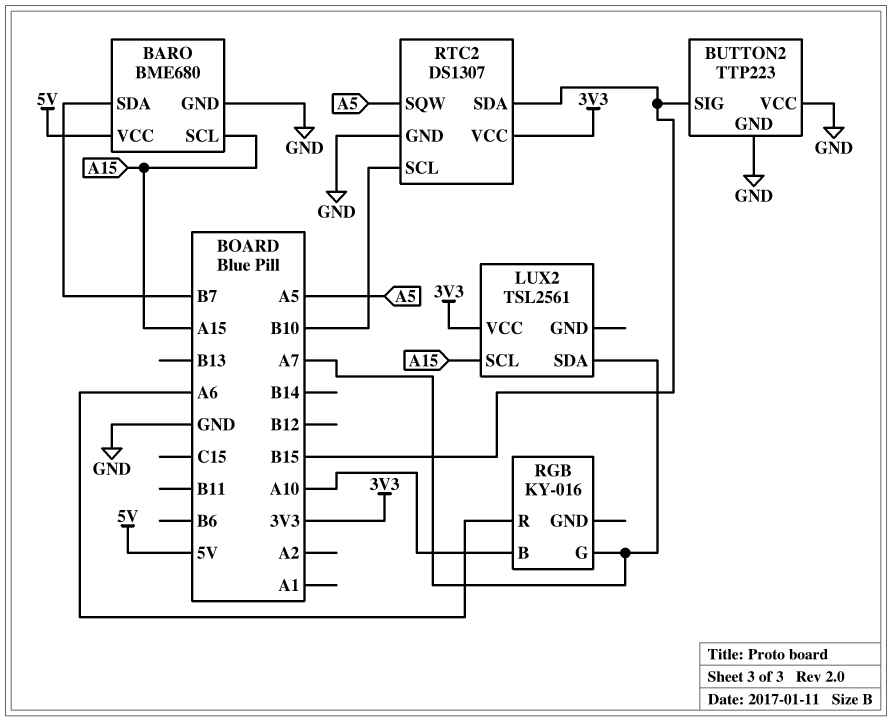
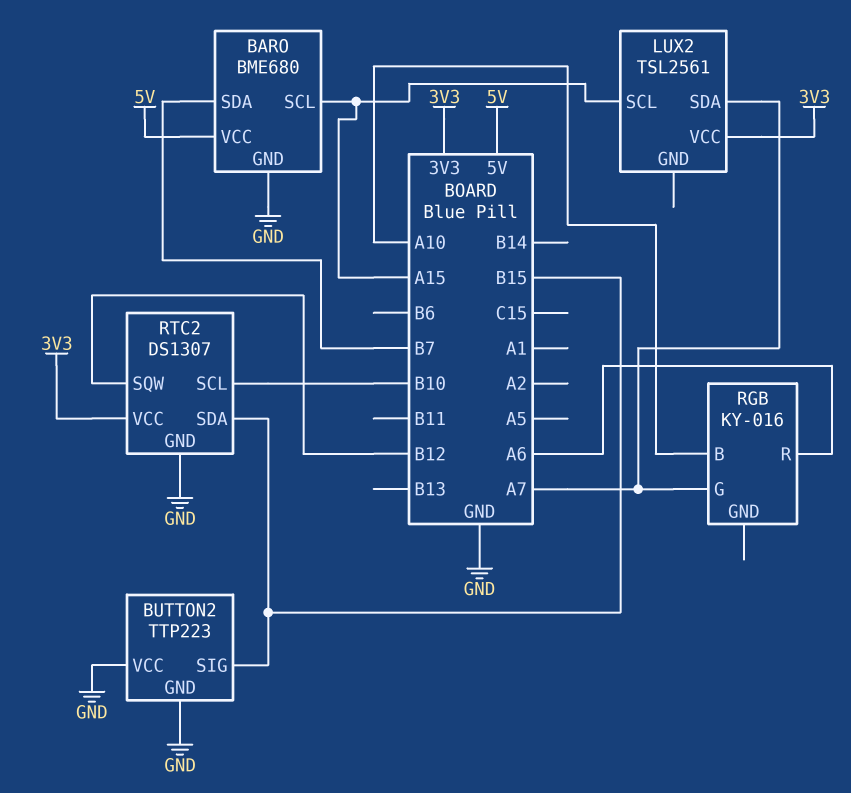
RTC2 pin SQW: A5 -> B12

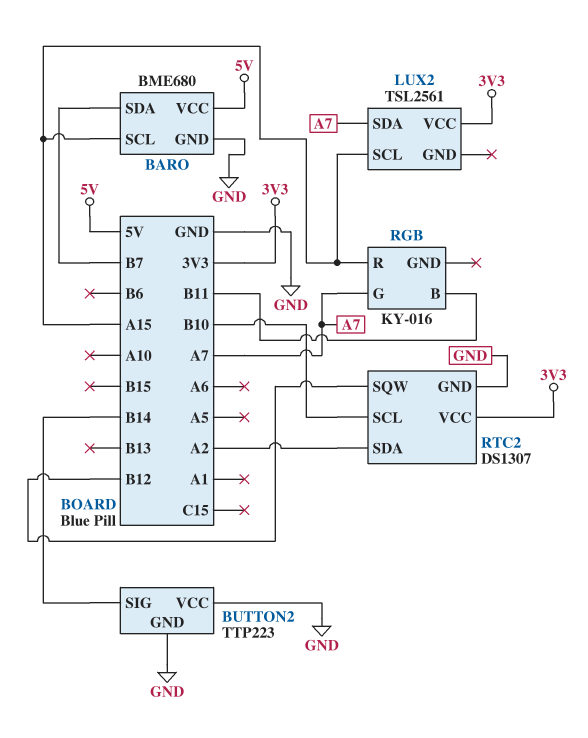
BUTTON2 pin SIG: B15 -> B14
RGB pin B: A10 -> B11
RGB pin R: A6 -> A15
RTC2 pin SDA: B15 -> A2

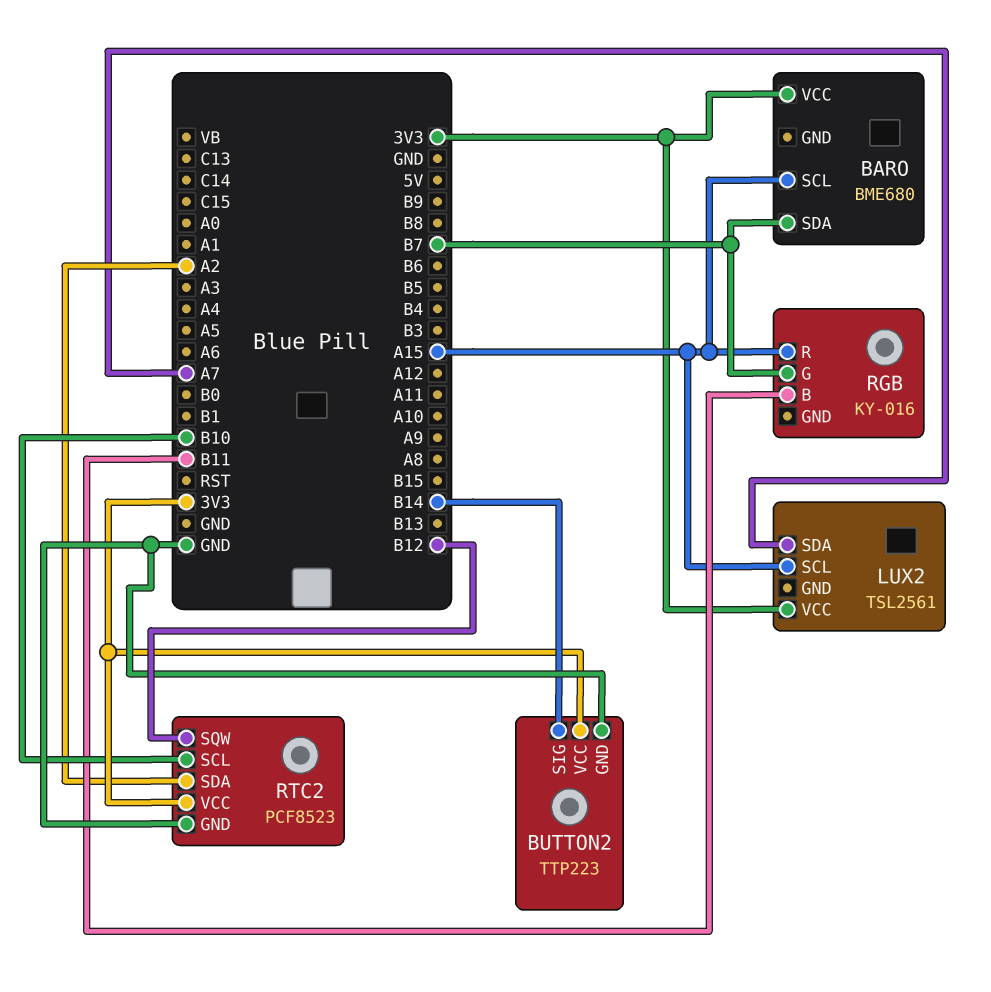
BARO pin GND: GND -> none
BARO pin VCC: 5V -> 3V3
BUTTON2 pin VCC: GND -> 3V3
RGB pin G: A7 -> B7
RTC2: DS1307 -> PCF8523

